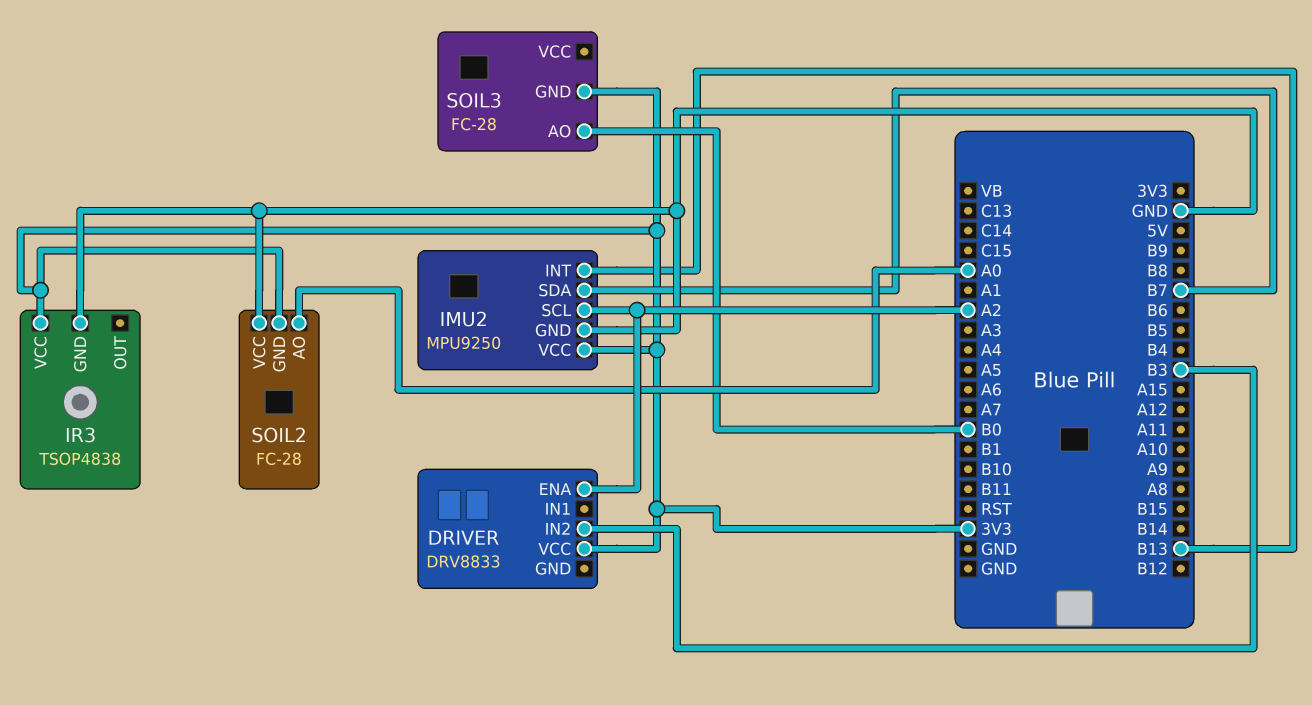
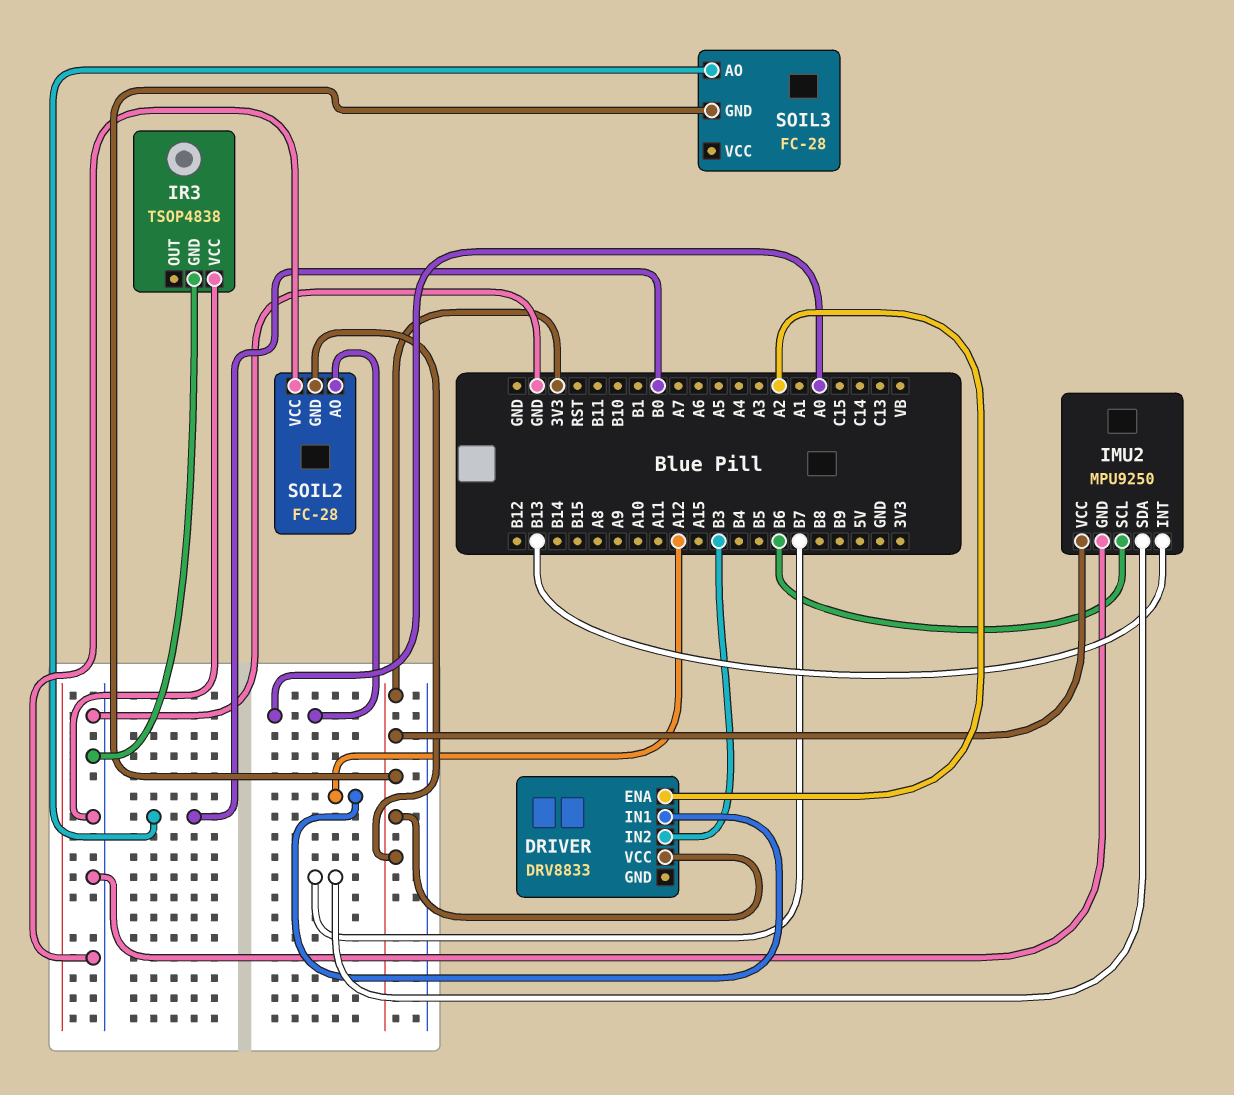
DRIVER pin IN1: none -> A12
IMU2 pin SCL: A2 -> B6
IR3 pin VCC: 3V3 -> GND

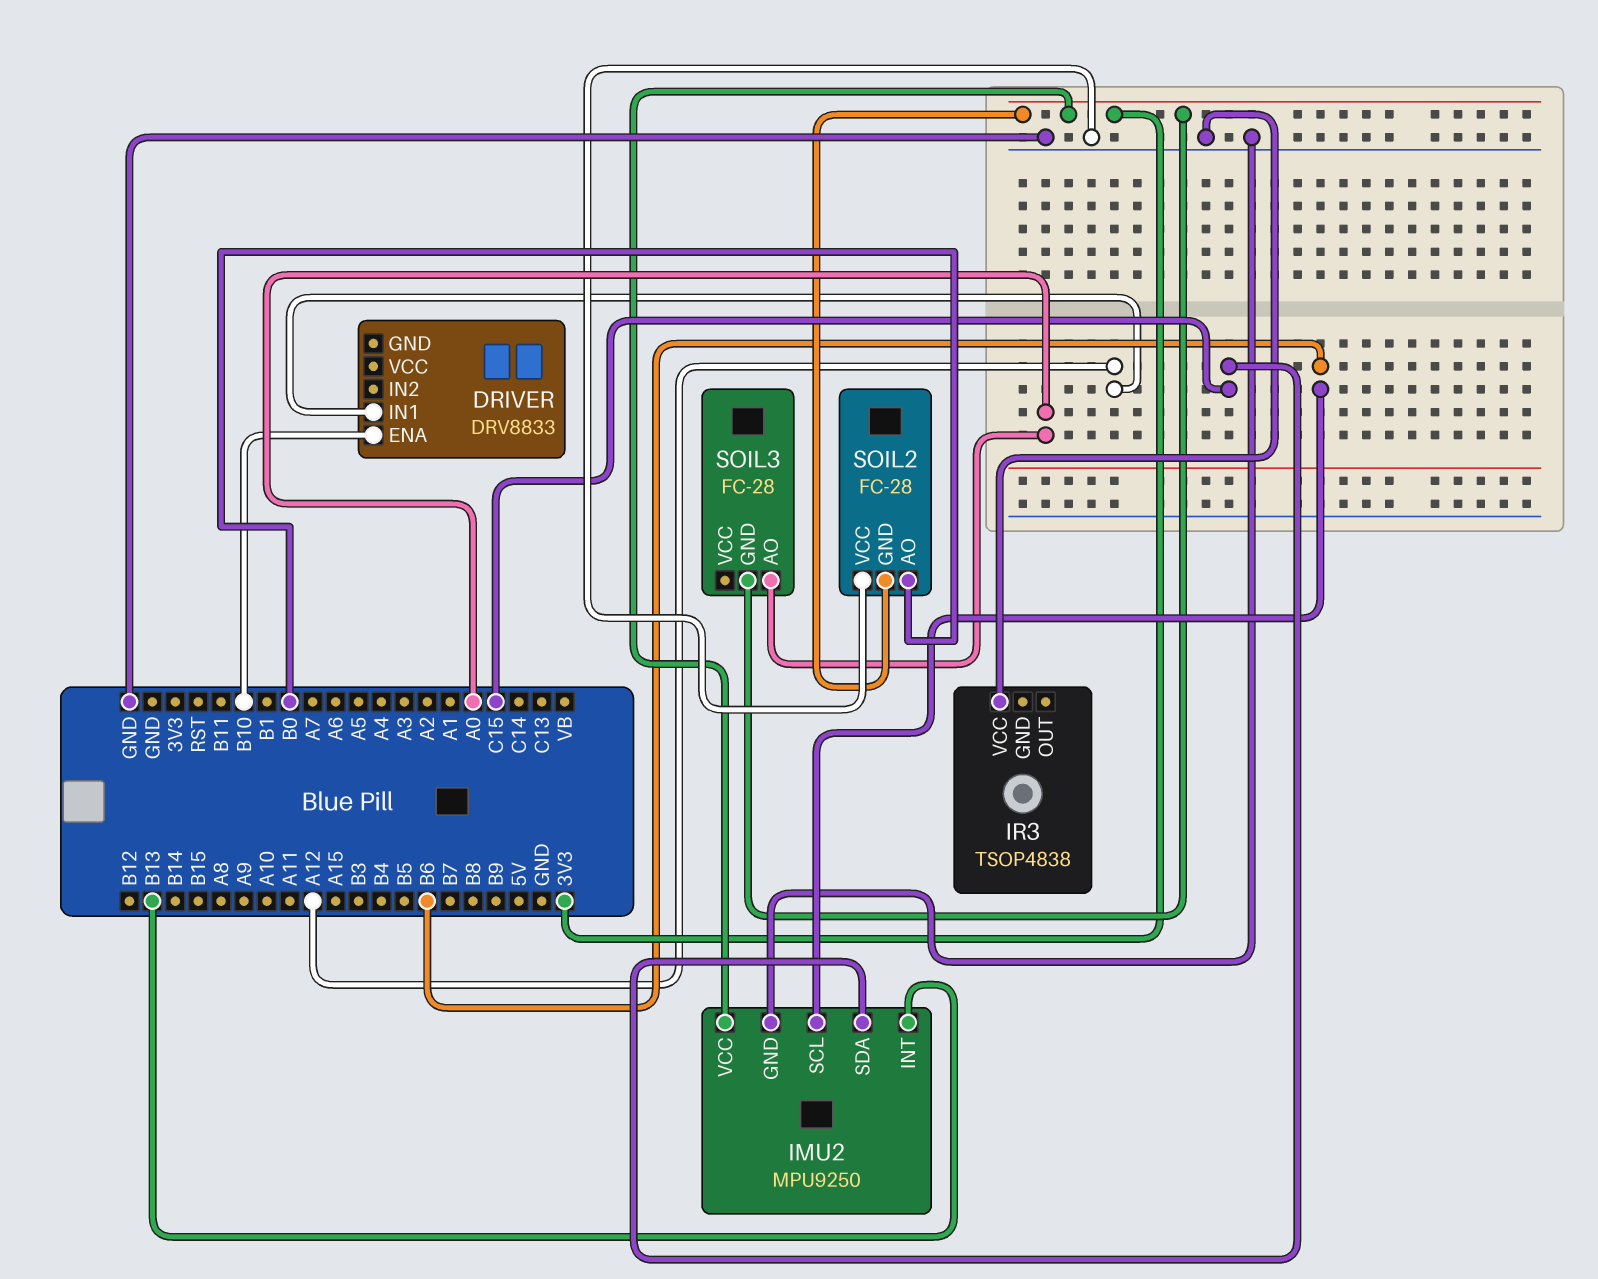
DRIVER pin ENA: A2 -> B10
DRIVER pin IN2: B3 -> none
DRIVER pin VCC: 3V3 -> none
IMU2 pin SDA: B7 -> C15
IR3 pin GND: GND -> none
SOIL2 pin AO: A0 -> B0
SOIL3 pin AO: B0 -> A0

